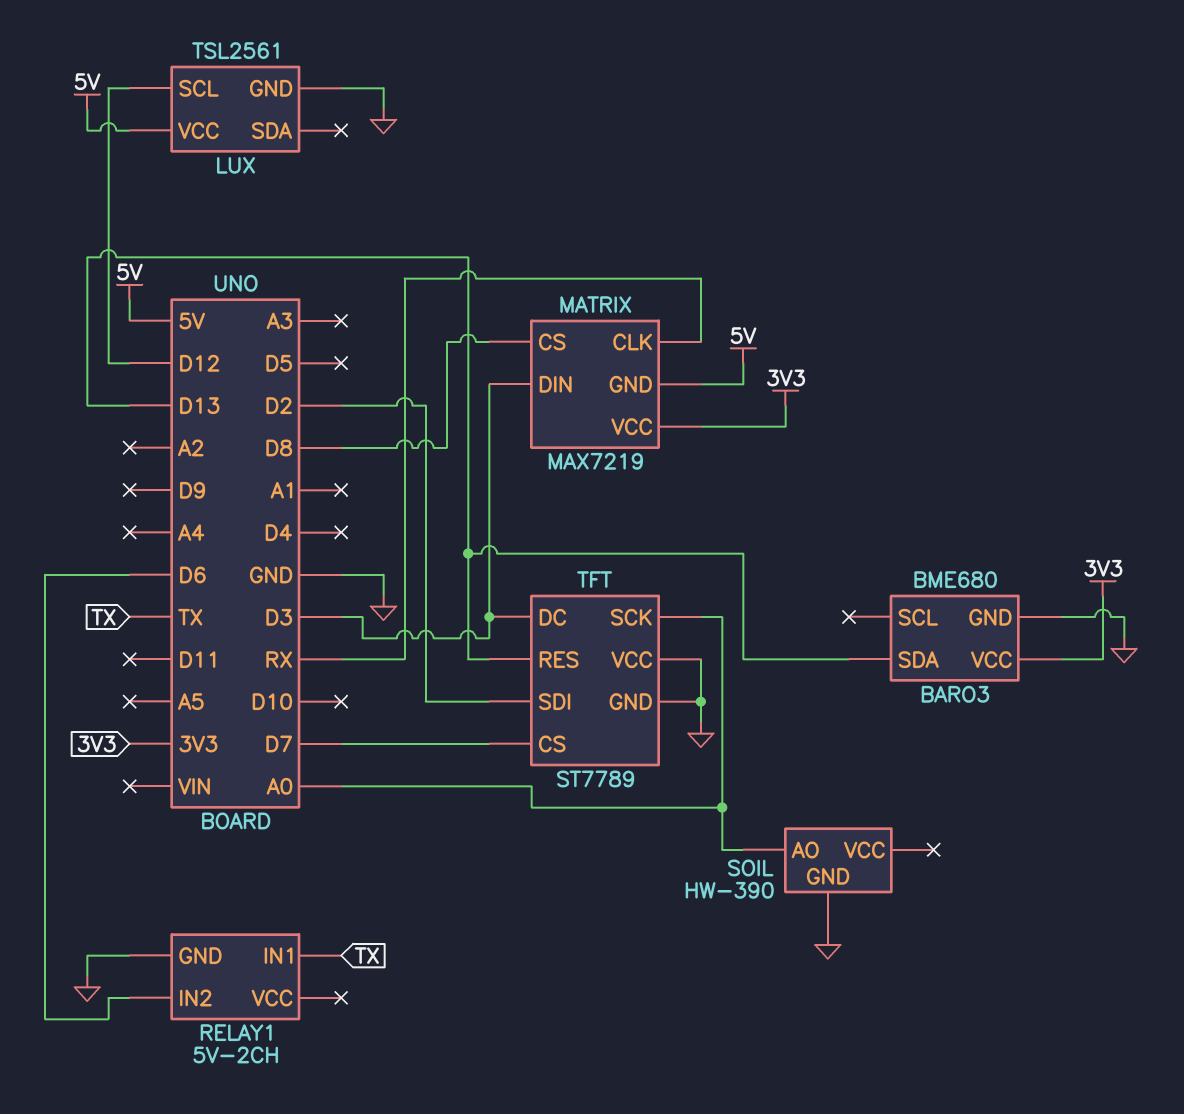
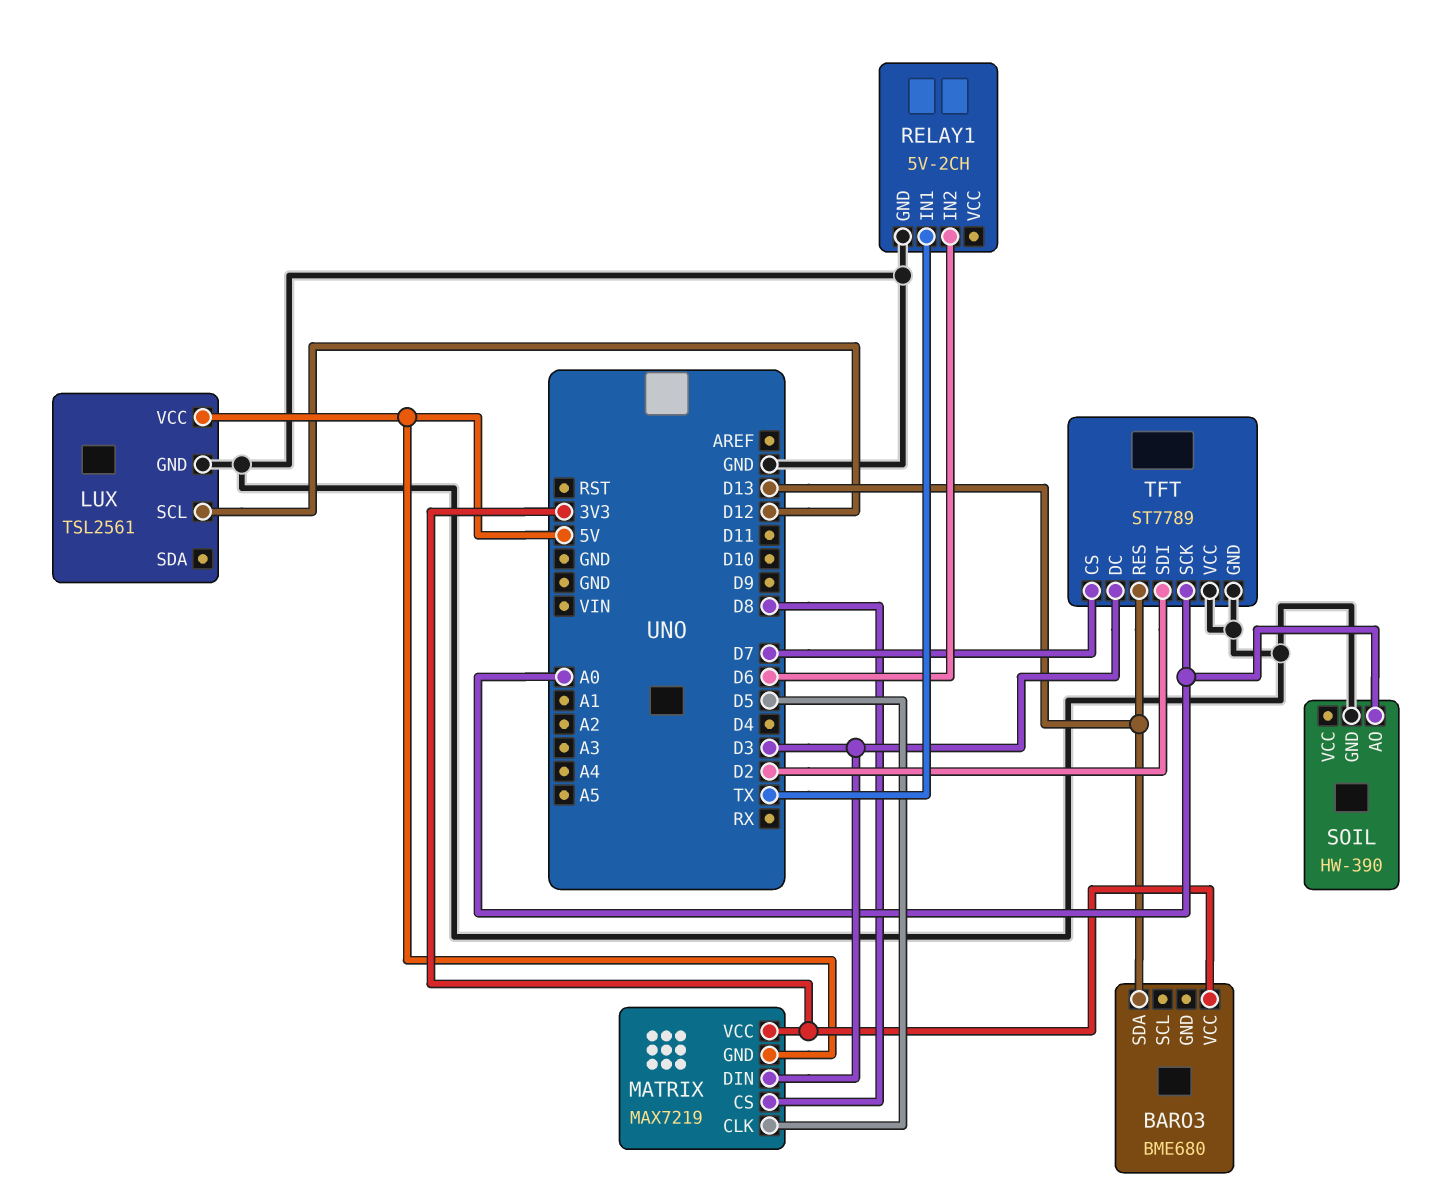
BARO3 pin GND: GND -> none
MATRIX pin CLK: RX -> D5

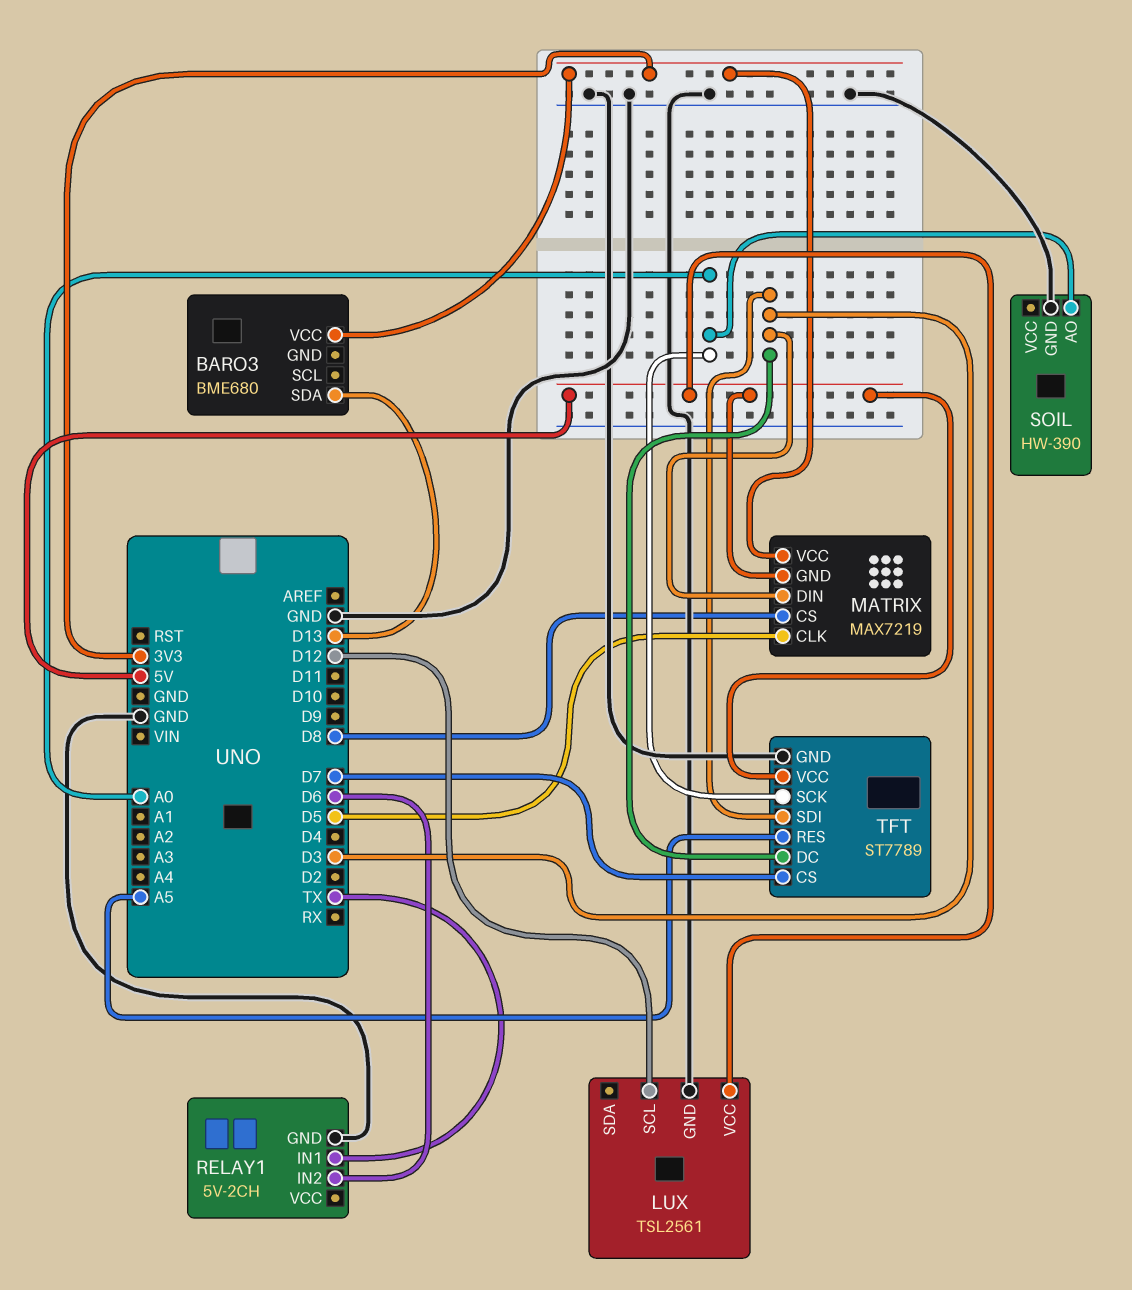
TFT pin RES: D13 -> A5
TFT pin SDI: D2 -> D3
TFT pin VCC: GND -> 5V

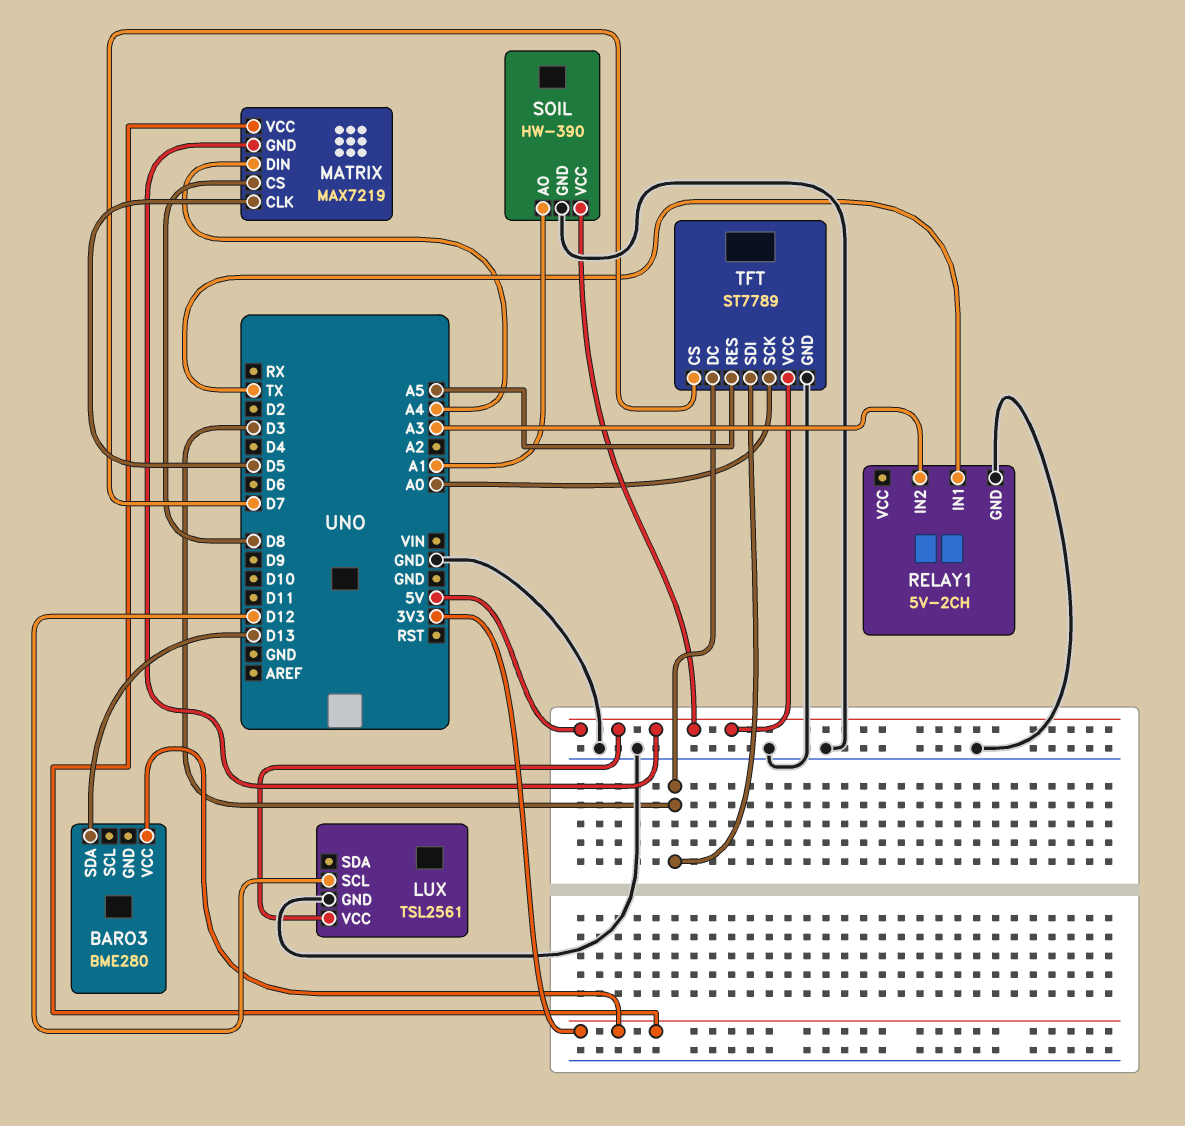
BARO3: BME680 -> BME280
MATRIX pin DIN: D3 -> A4
RELAY1 pin IN2: D6 -> A3
SOIL pin AO: A0 -> A1
SOIL pin VCC: none -> 5V

